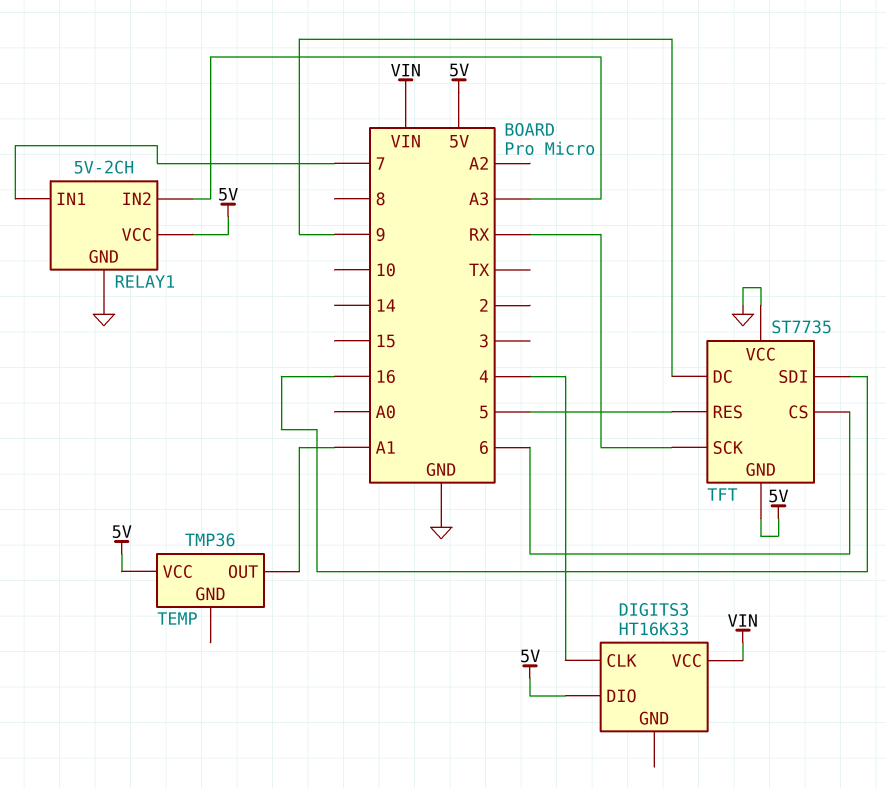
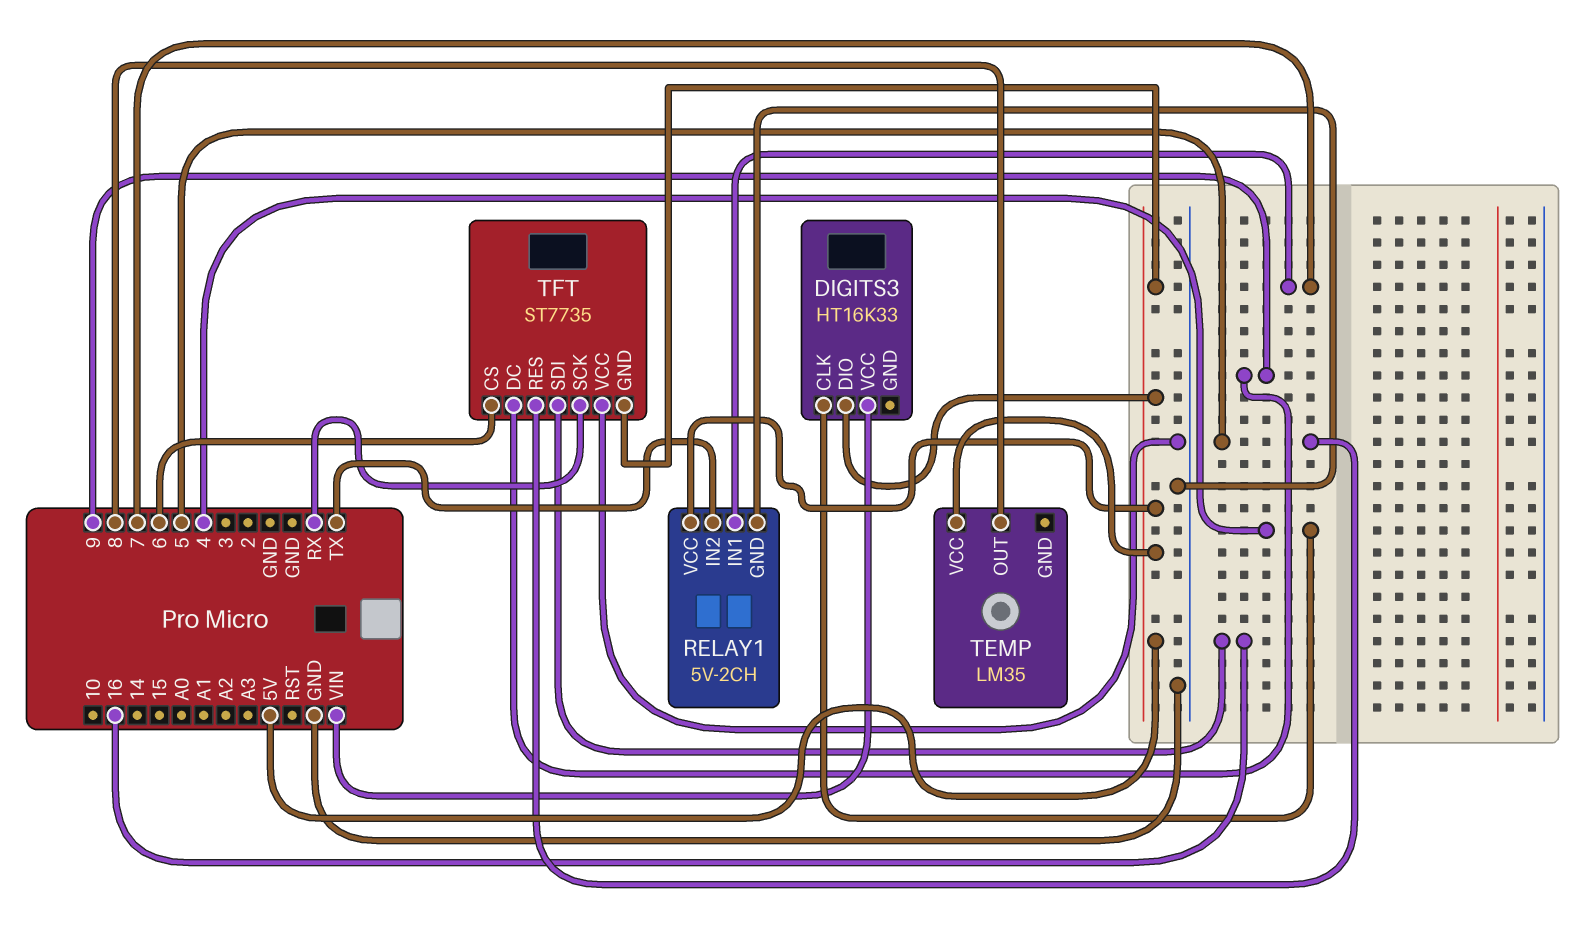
RELAY1 pin IN2: A3 -> TX
TEMP: TMP36 -> LM35
TEMP pin OUT: A1 -> 8

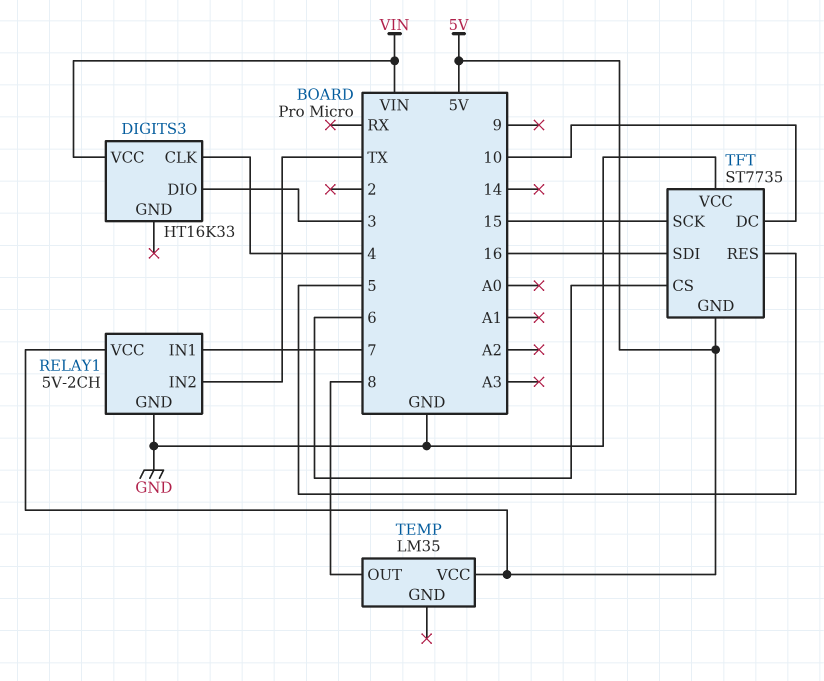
DIGITS3 pin DIO: 5V -> 3
TFT pin DC: 9 -> 10
TFT pin SCK: RX -> 15

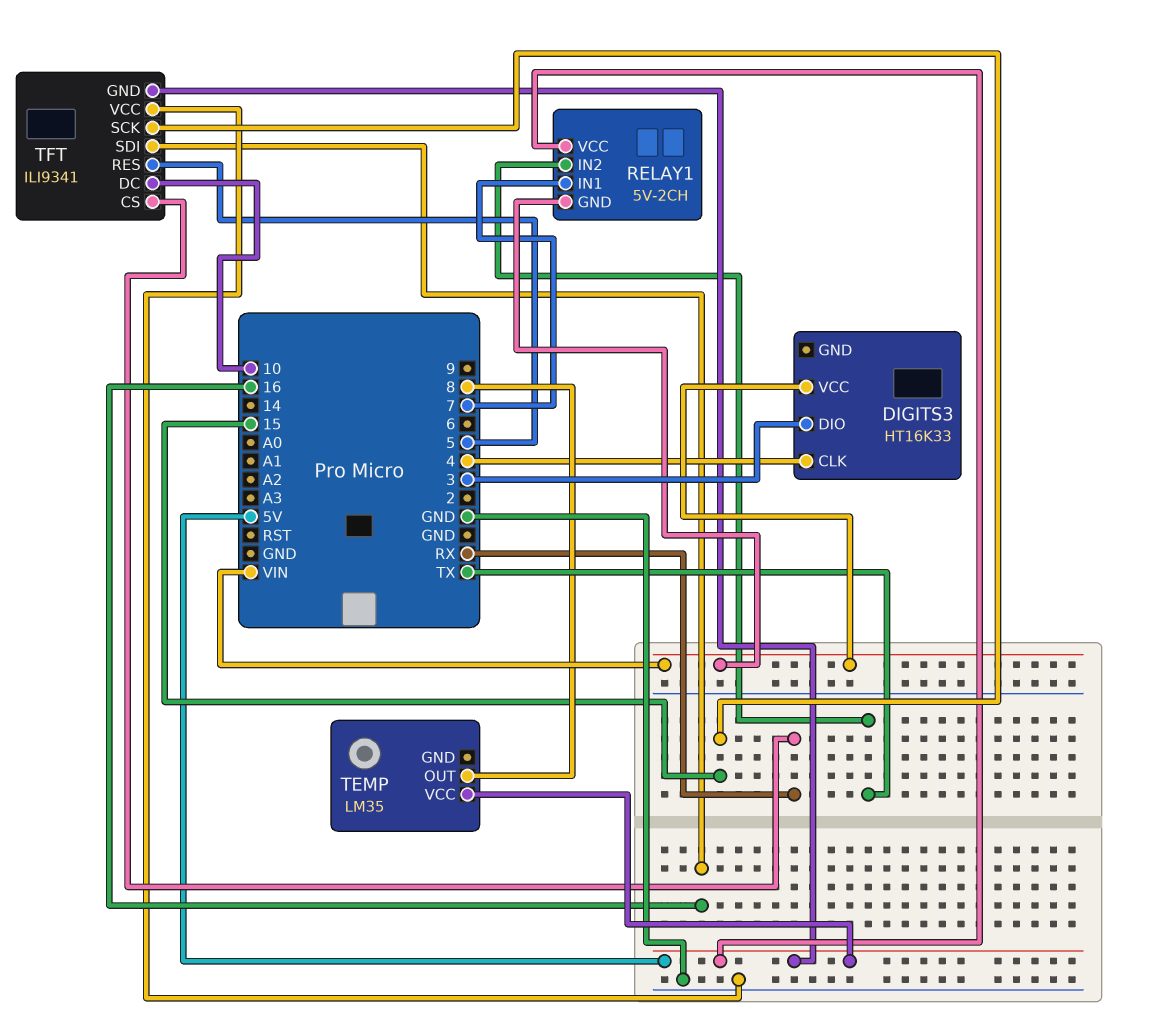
RELAY1 pin GND: GND -> VIN
TFT: ST7735 -> ILI9341
TFT pin CS: 6 -> RX

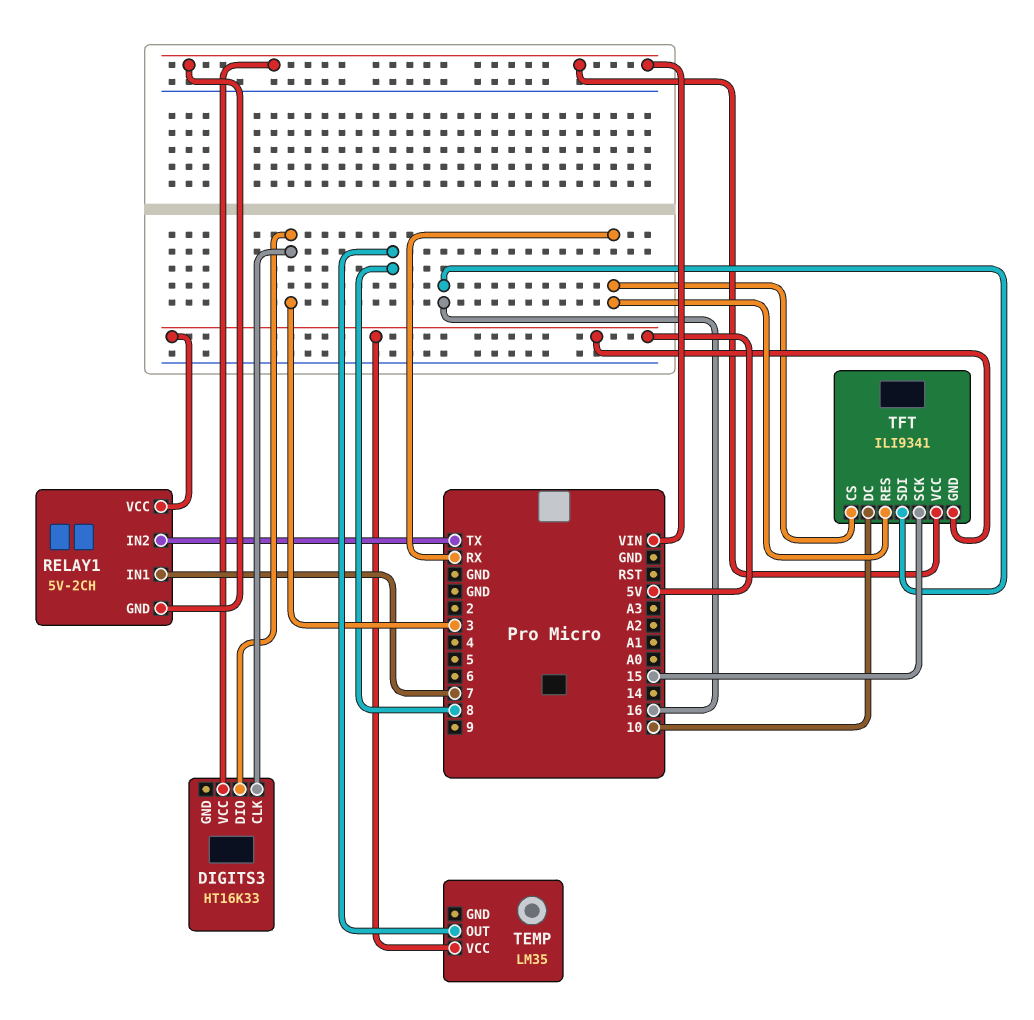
DIGITS3 pin CLK: 4 -> 3
TFT pin RES: 5 -> RX
TFT pin VCC: GND -> VIN

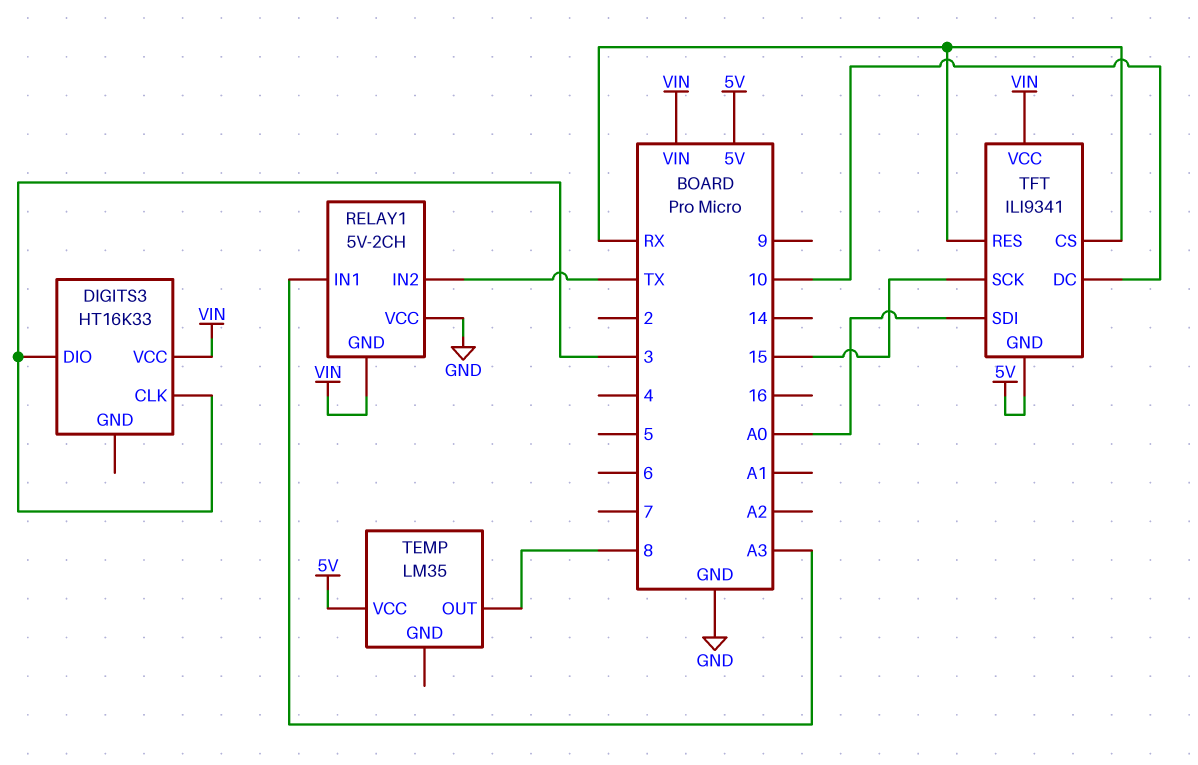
RELAY1 pin IN1: 7 -> A3
RELAY1 pin VCC: 5V -> GND
TFT pin SDI: 16 -> A0

